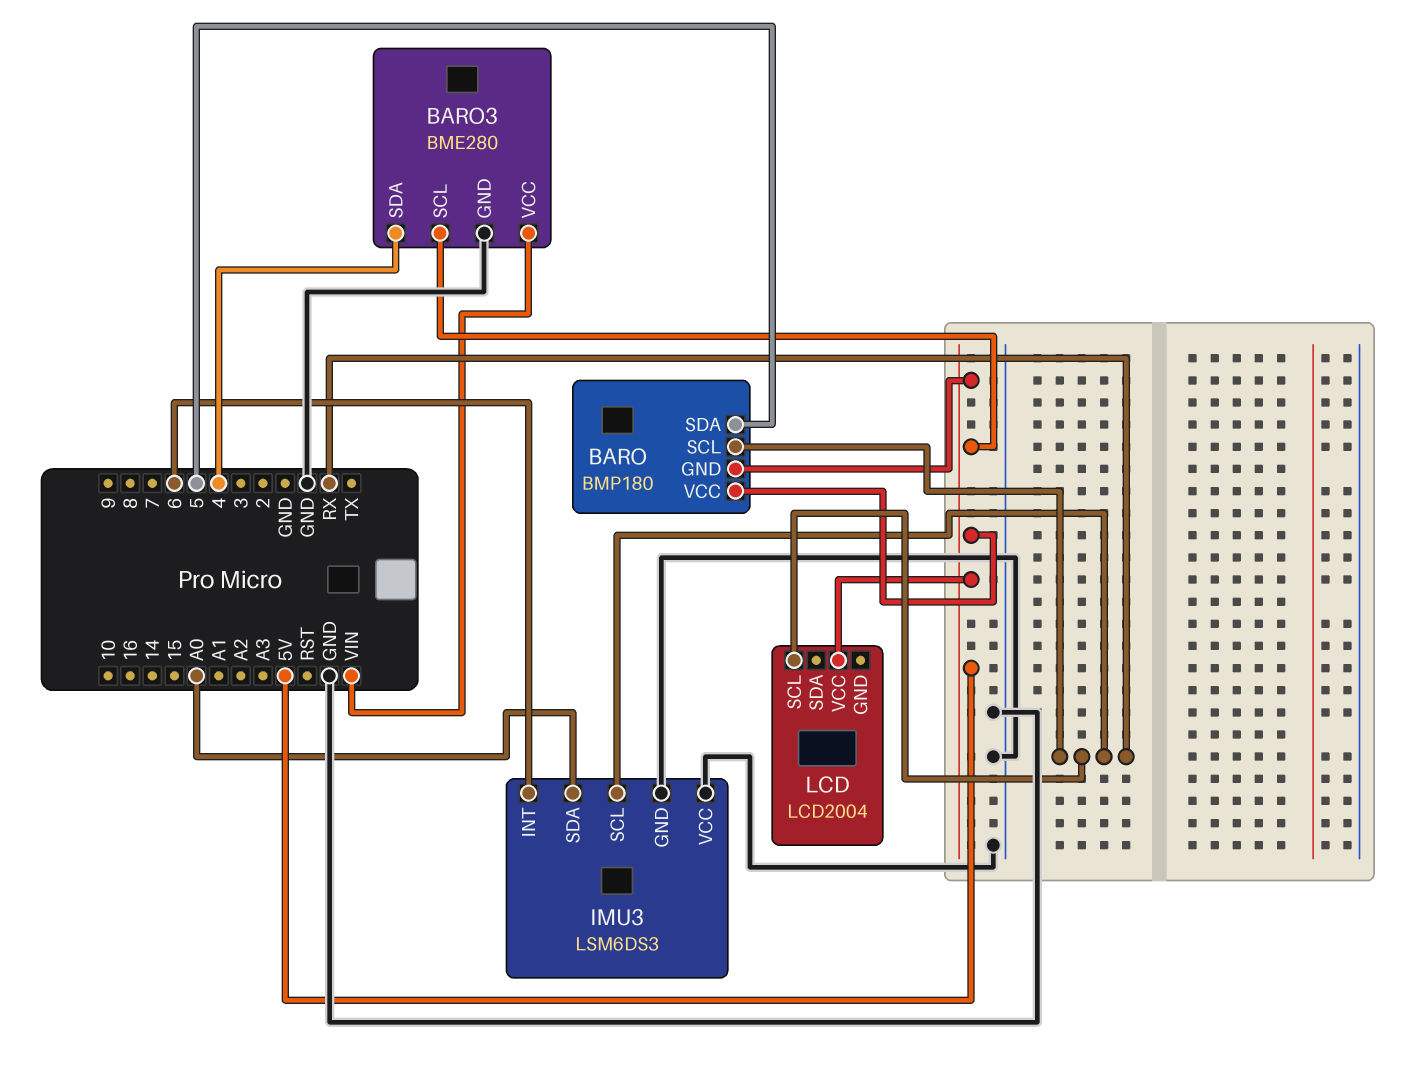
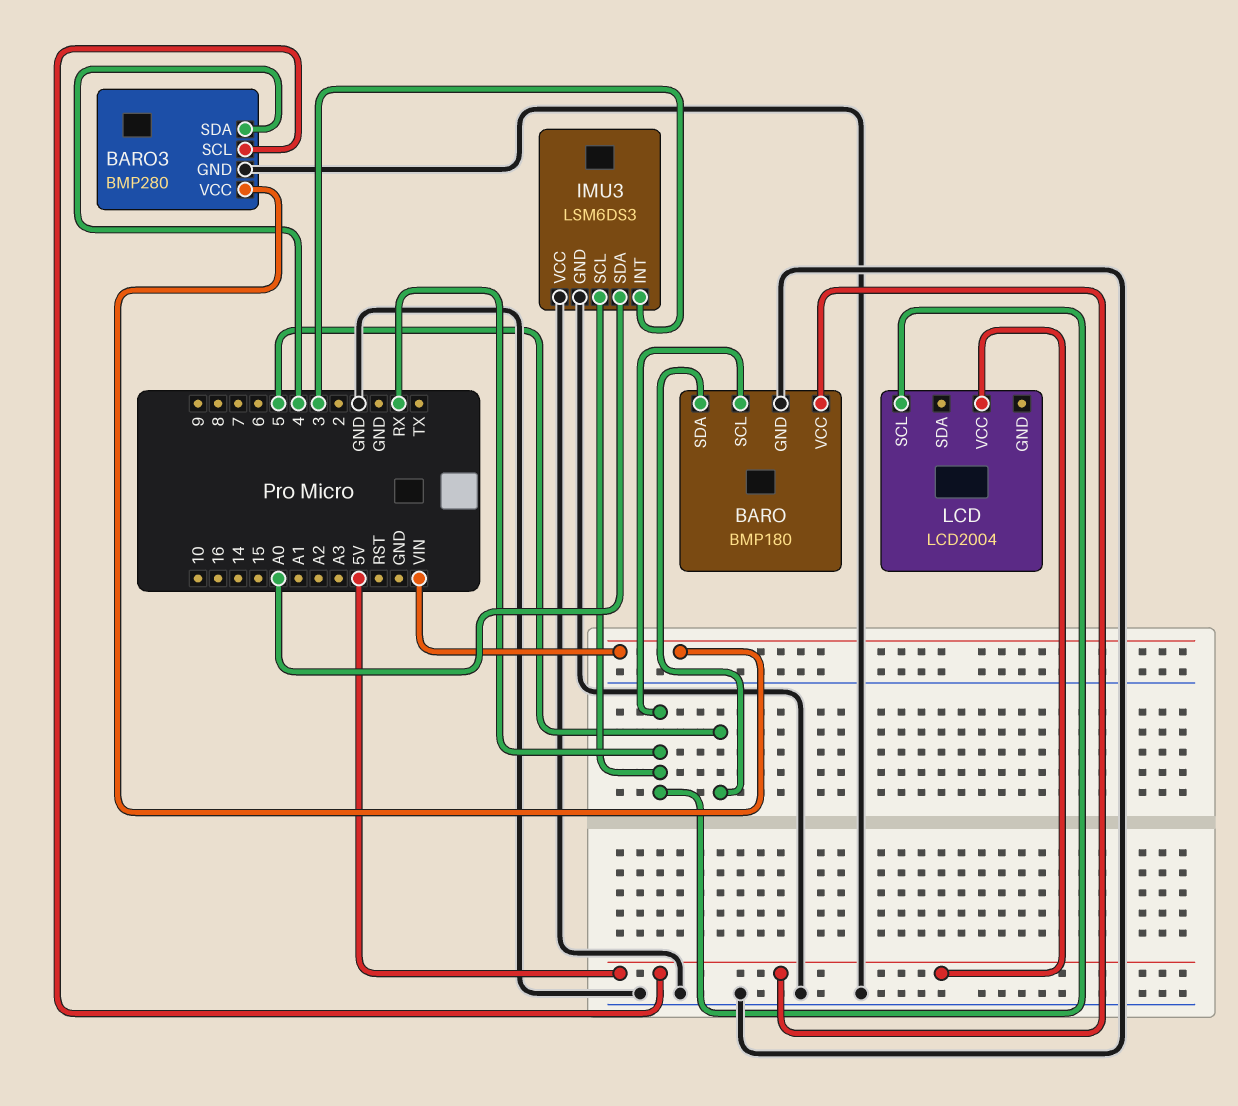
BARO pin GND: 5V -> GND
BARO3: BME280 -> BMP280
IMU3 pin INT: 6 -> 3

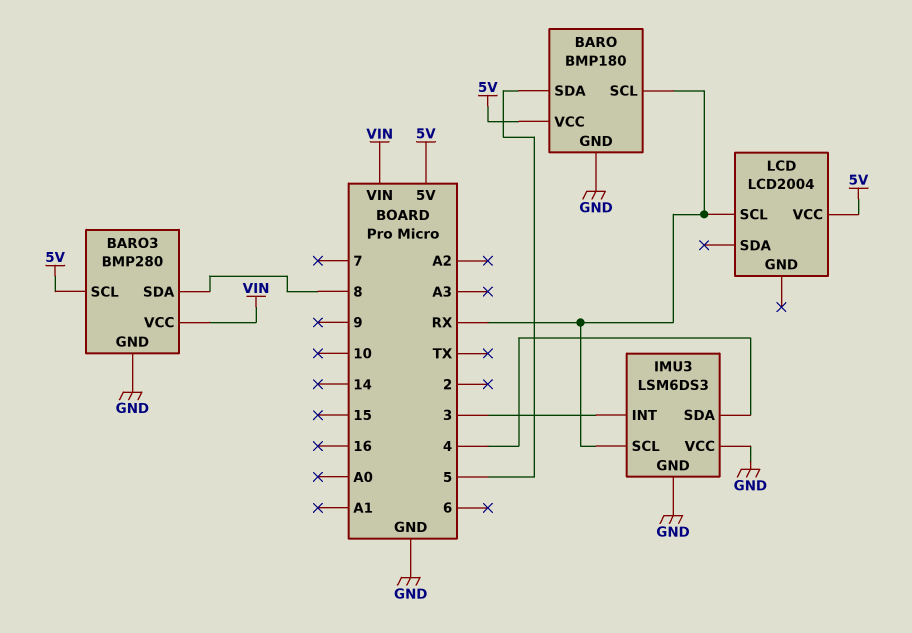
BARO3 pin SDA: 4 -> 8
IMU3 pin SDA: A0 -> 4

